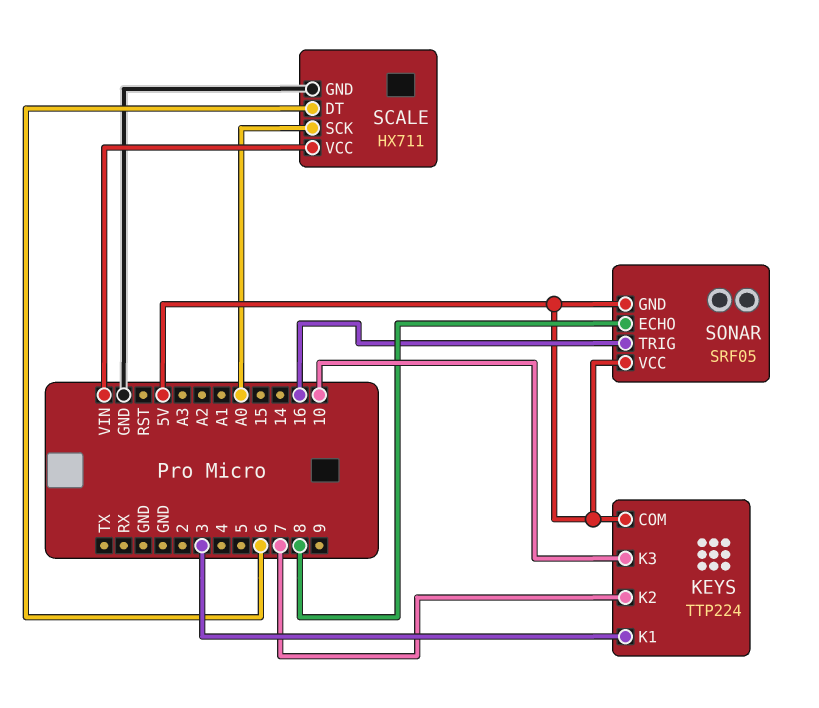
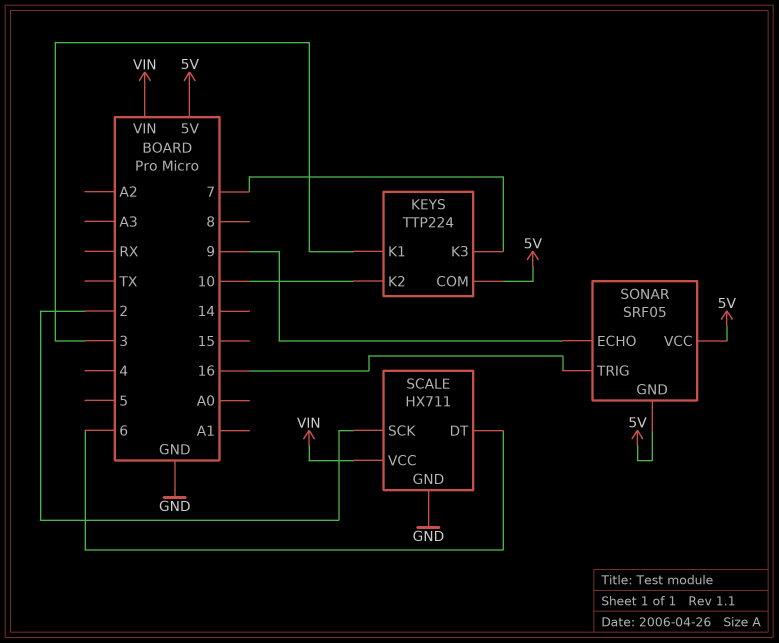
KEYS pin K2: 7 -> 10
KEYS pin K3: 10 -> 7
SCALE pin SCK: A0 -> 2
SONAR pin ECHO: 8 -> 9

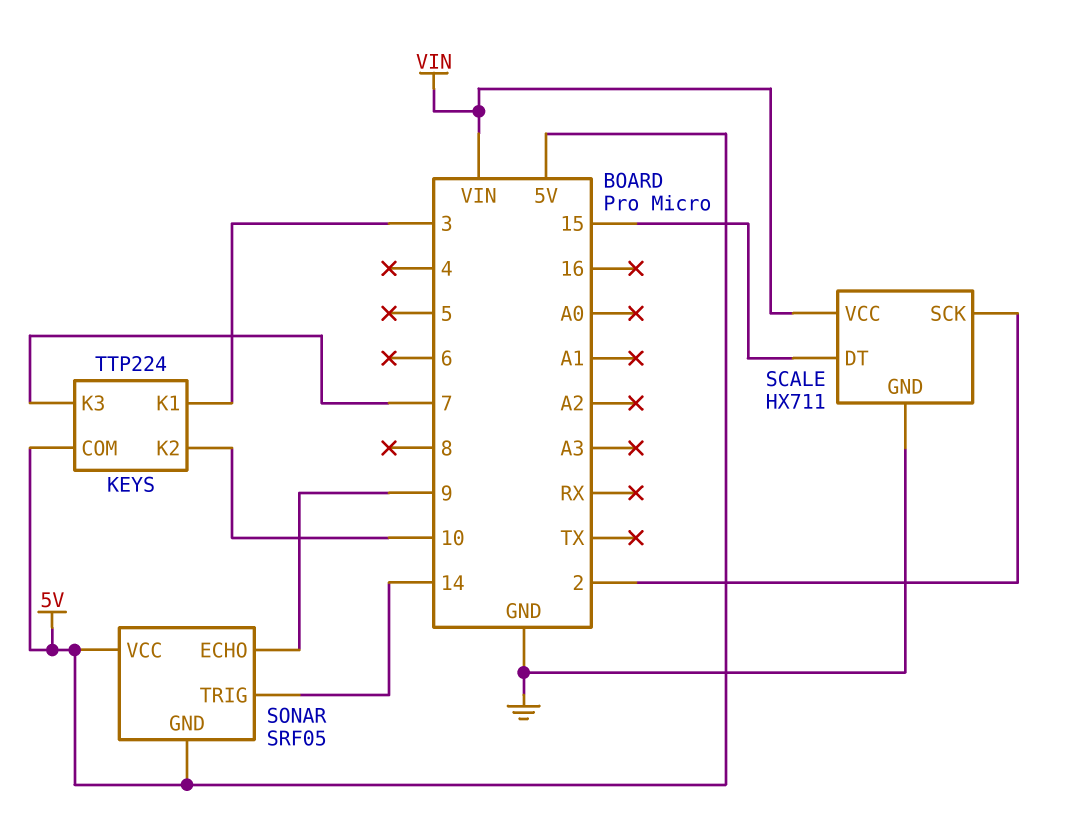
SCALE pin DT: 6 -> 15
SONAR pin TRIG: 16 -> 14

